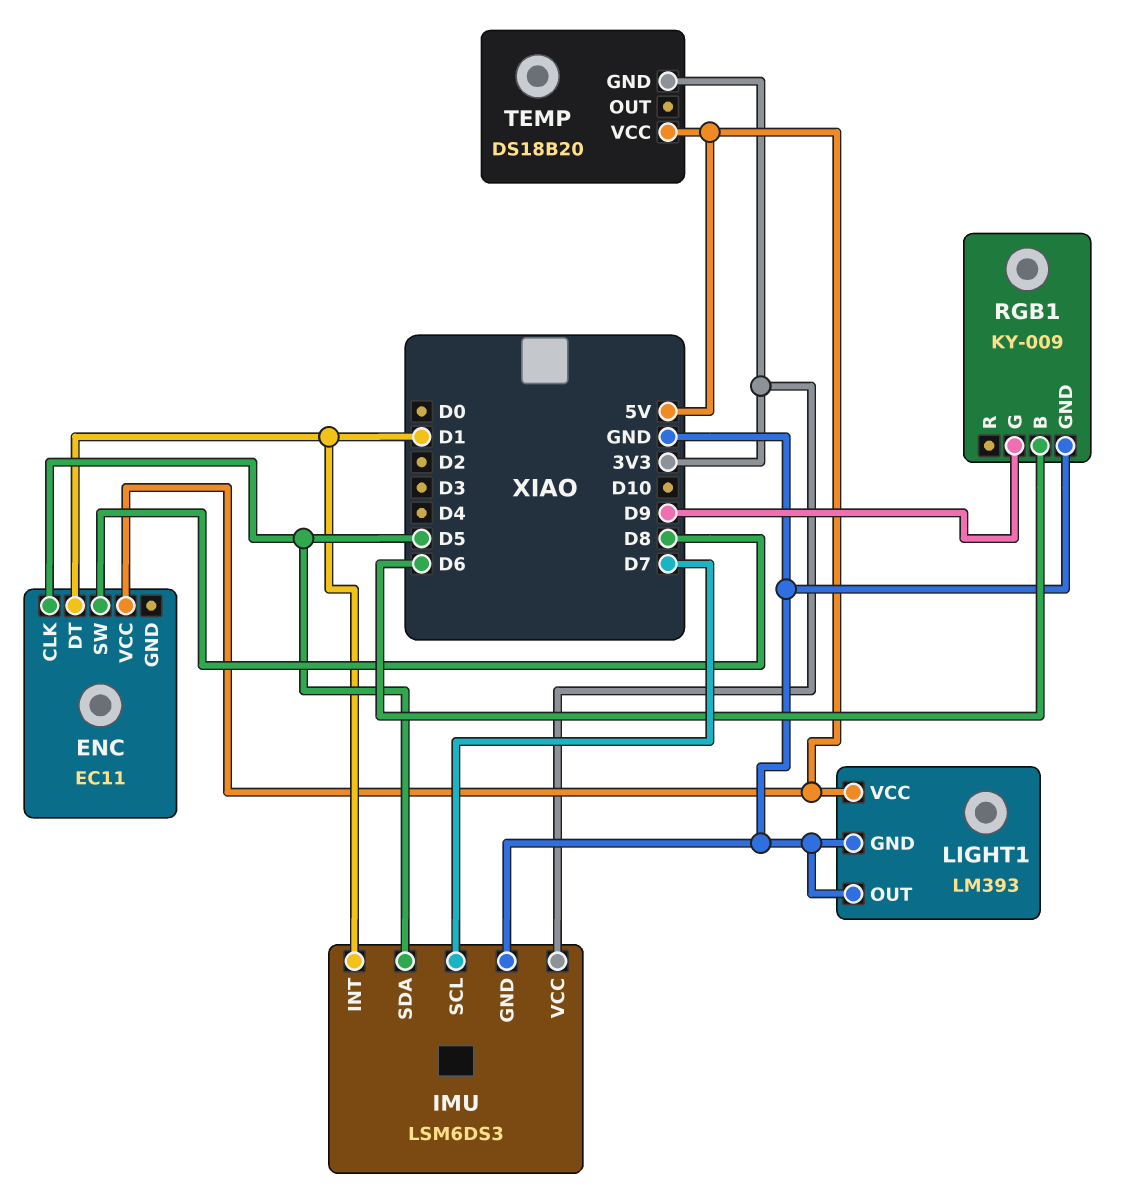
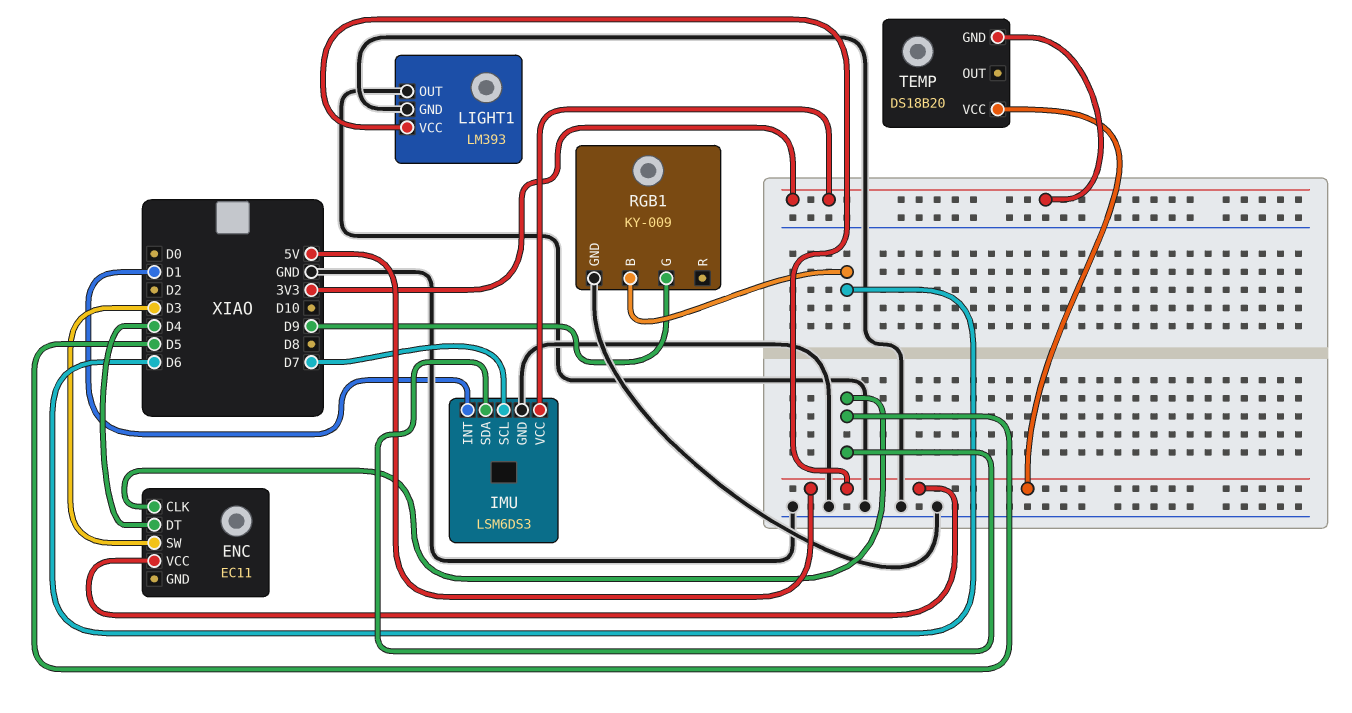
ENC pin DT: D1 -> D4
ENC pin SW: D8 -> D3

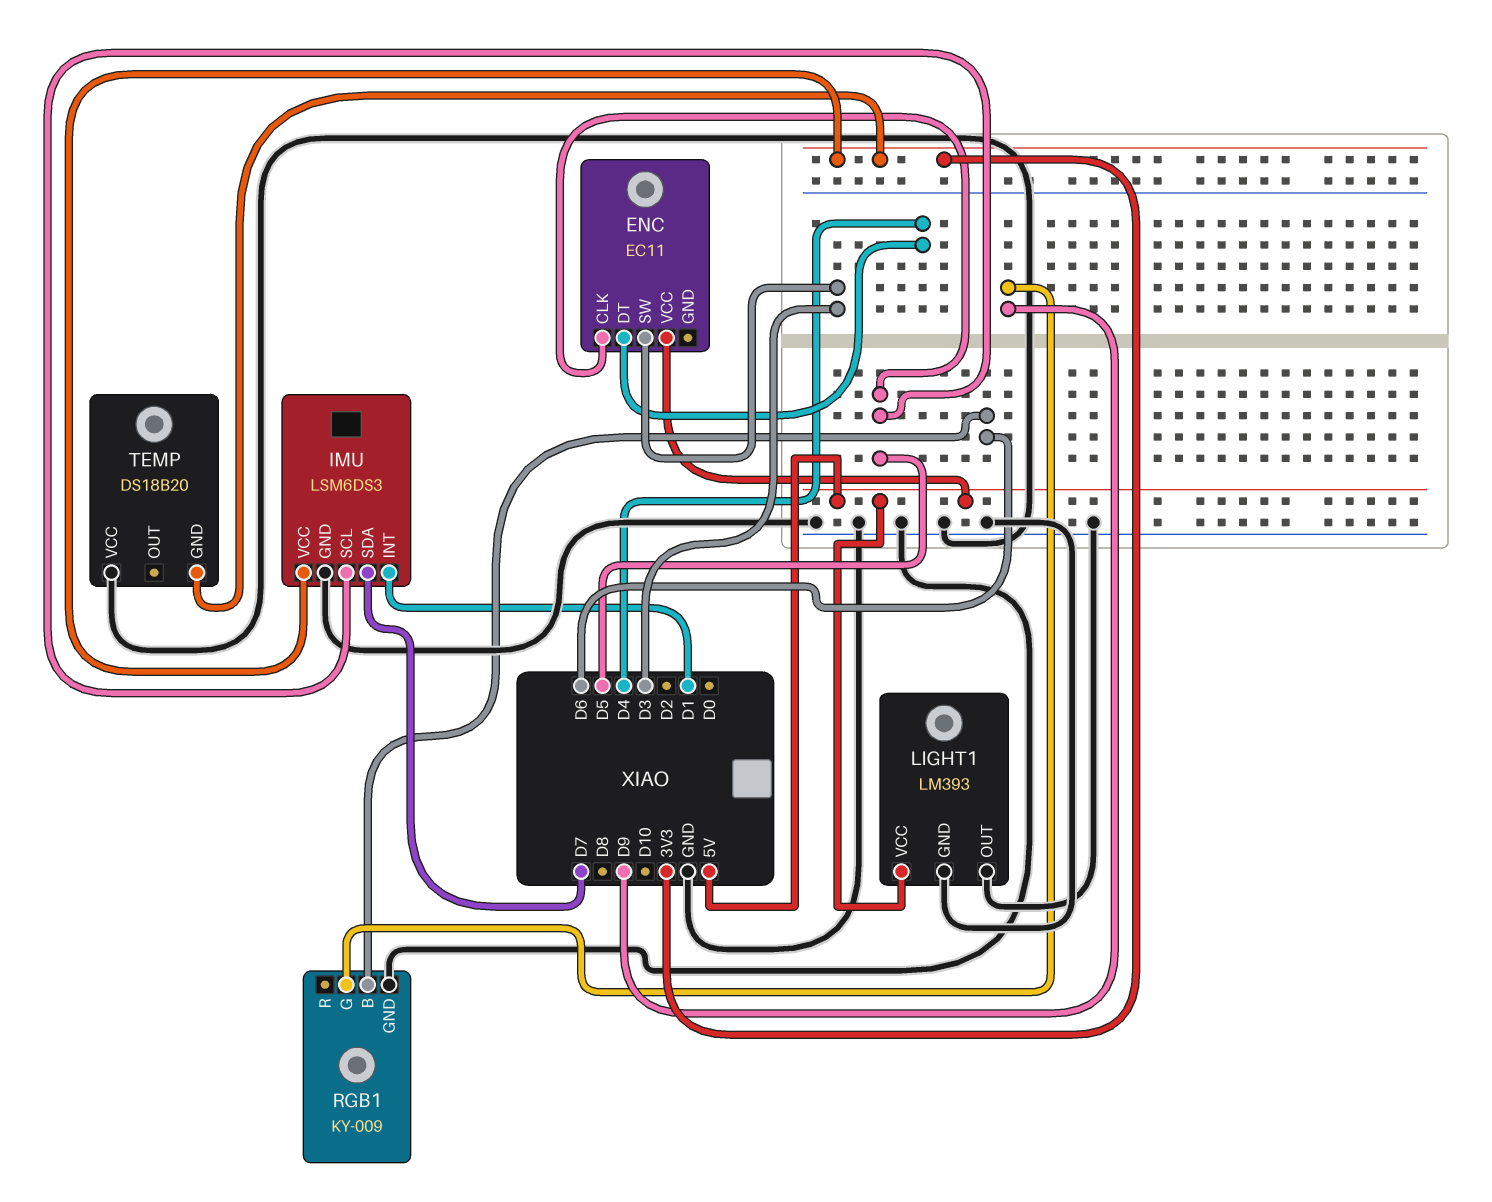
IMU pin SCL: D7 -> D5
IMU pin SDA: D5 -> D7
TEMP pin VCC: 5V -> GND

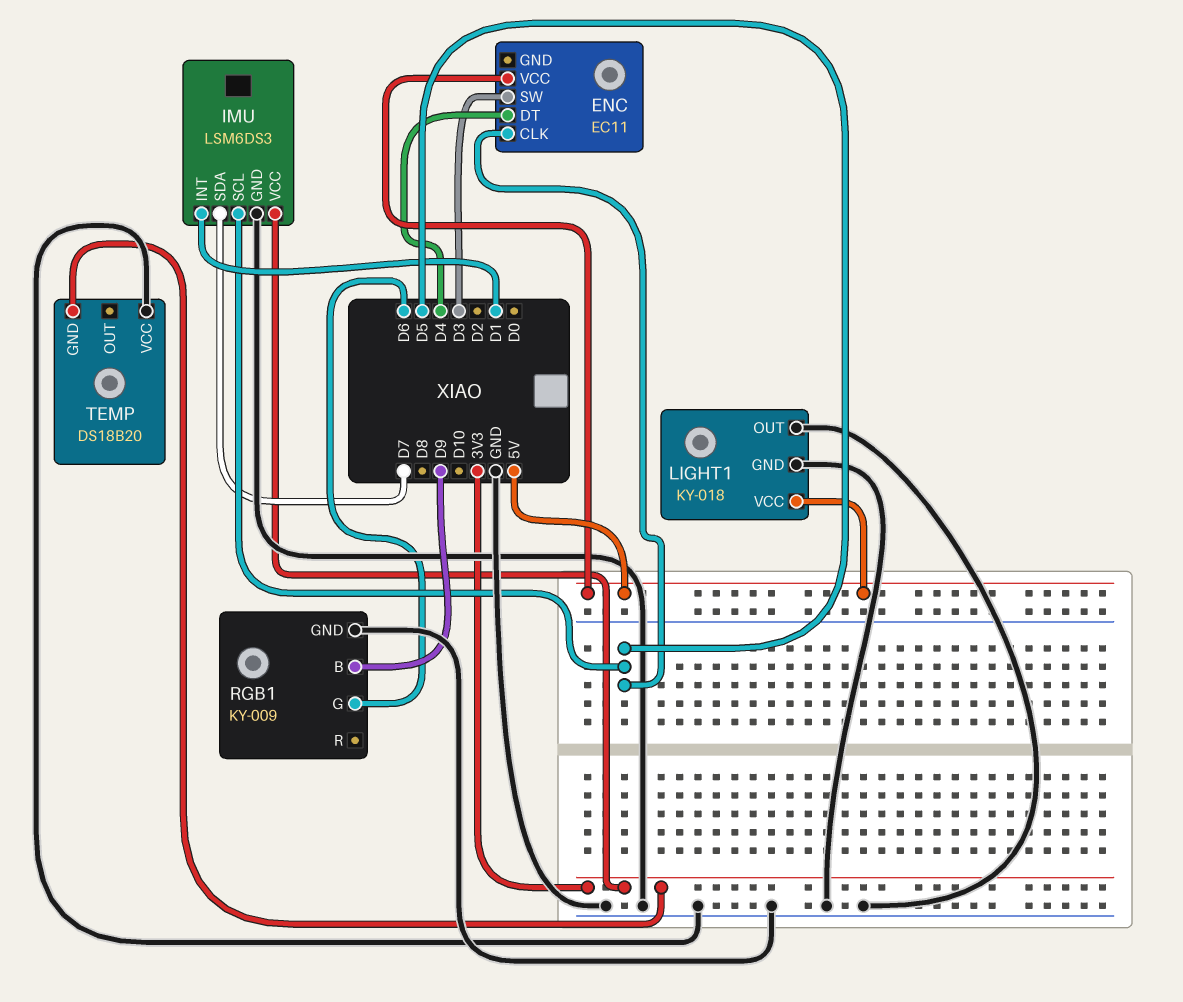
LIGHT1: LM393 -> KY-018
RGB1 pin B: D6 -> D9
RGB1 pin G: D9 -> D6

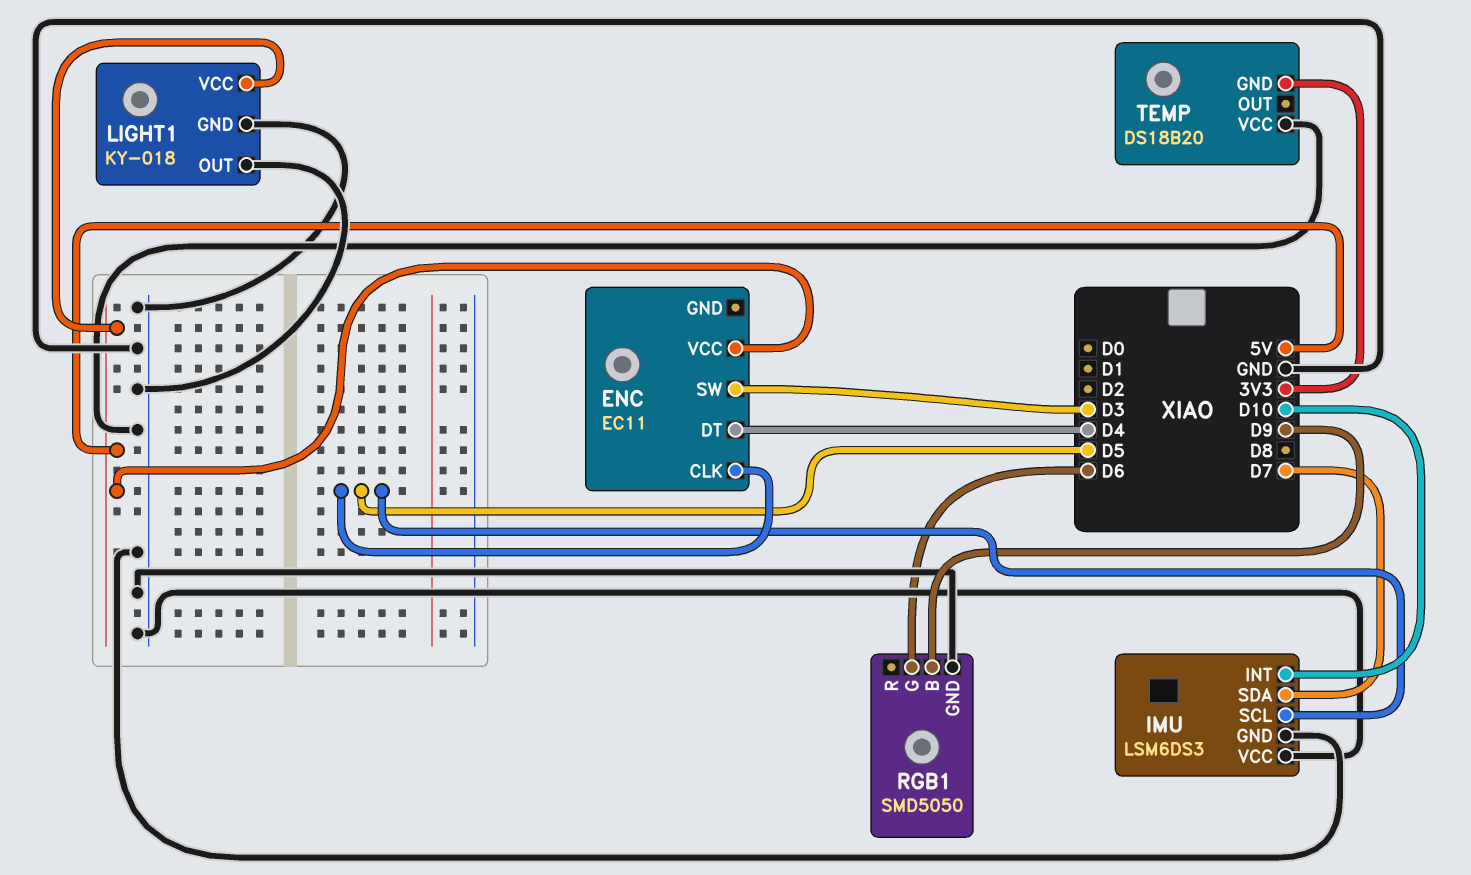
IMU pin INT: D1 -> D10
IMU pin VCC: 3V3 -> GND
RGB1: KY-009 -> SMD5050

